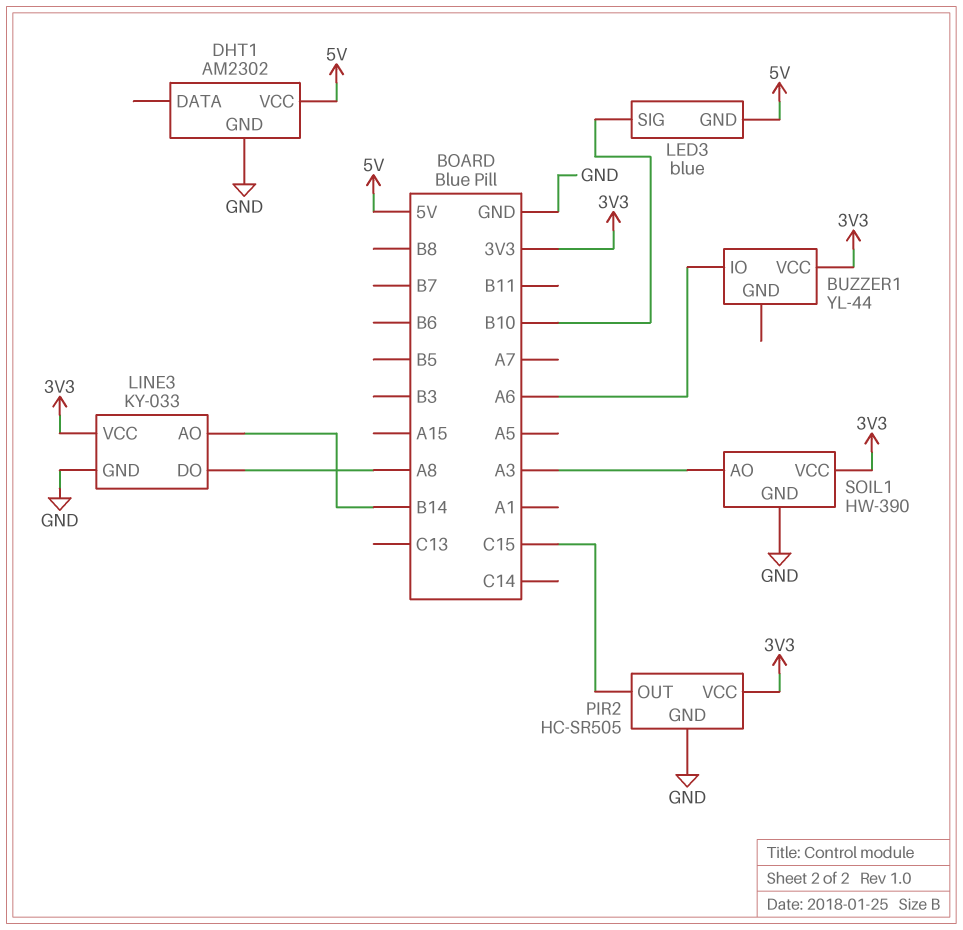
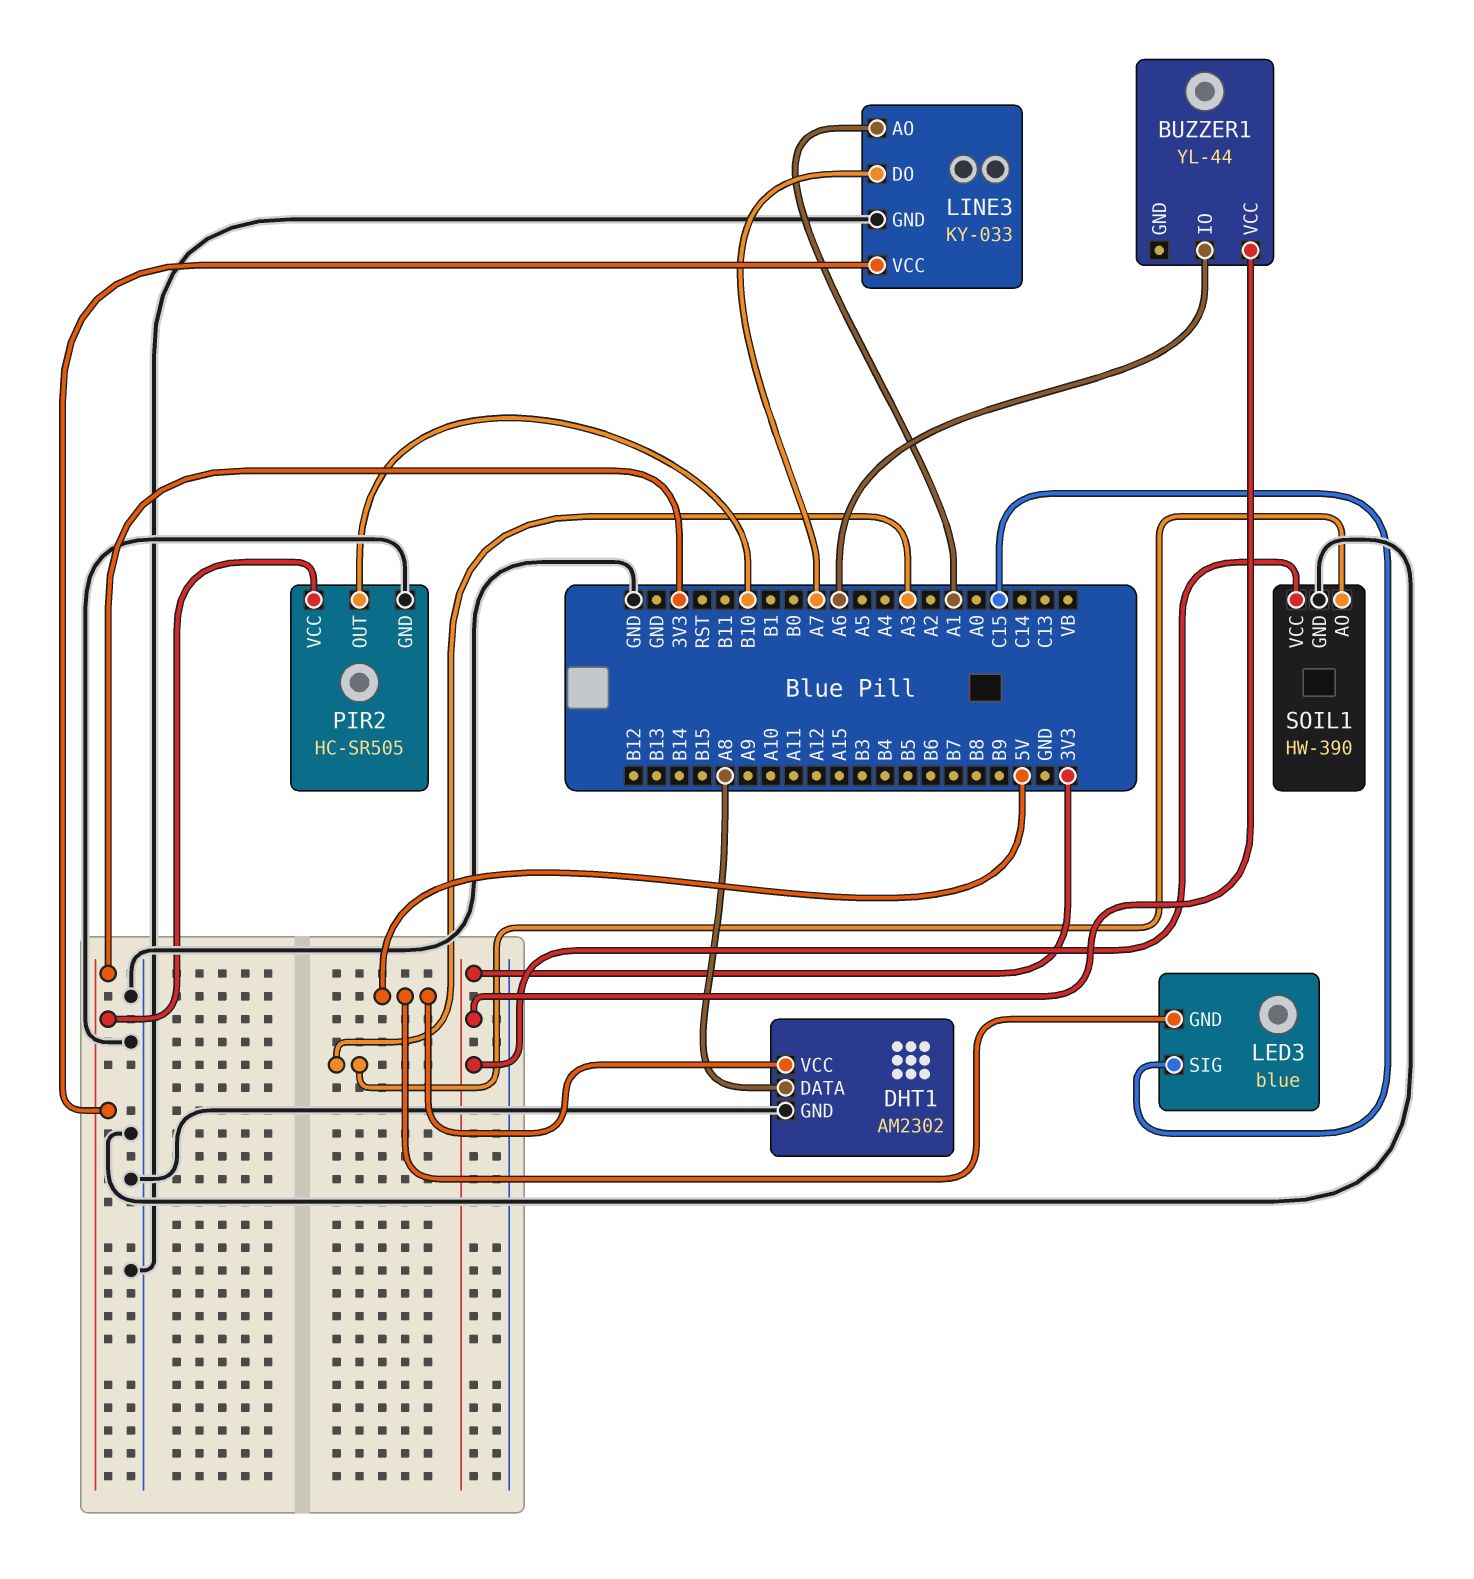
DHT1 pin DATA: none -> A8
LED3 pin SIG: B10 -> C15
LINE3 pin AO: B14 -> A1
LINE3 pin DO: A8 -> A7
PIR2 pin OUT: C15 -> B10

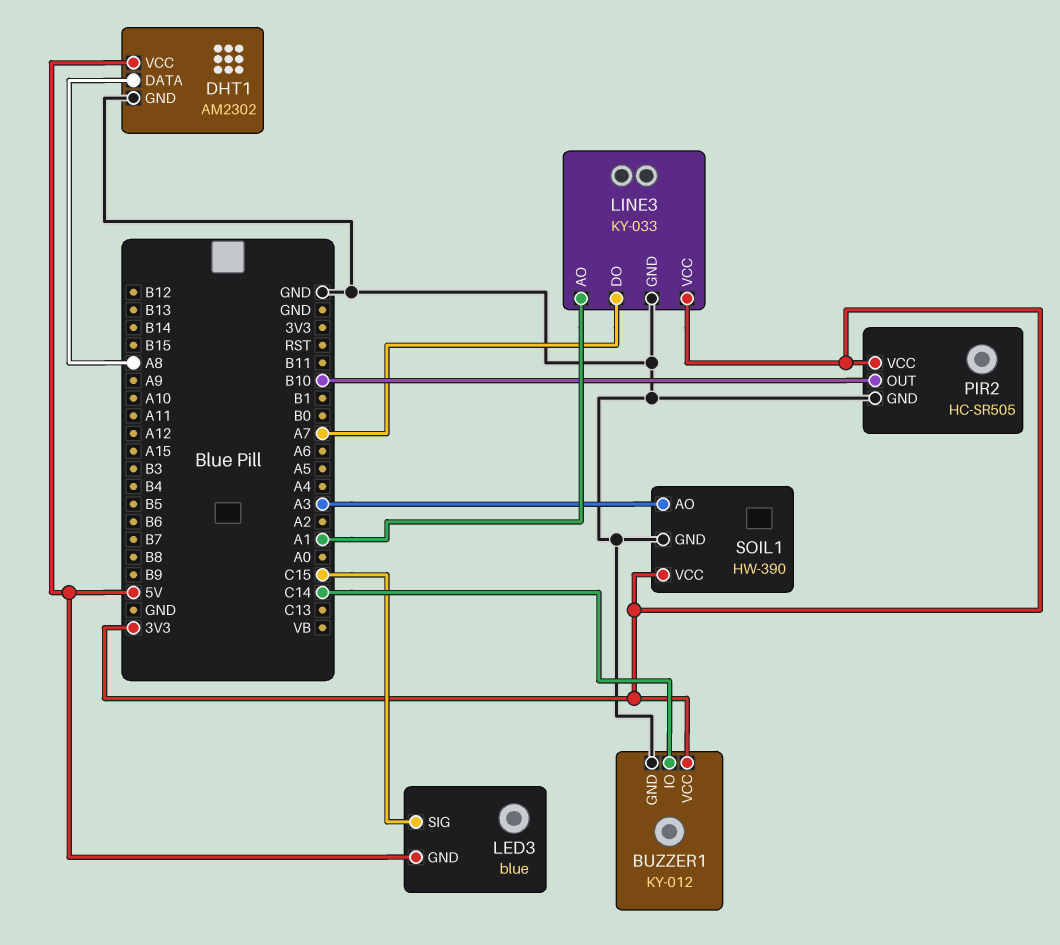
BUZZER1: YL-44 -> KY-012
BUZZER1 pin GND: none -> GND
BUZZER1 pin IO: A6 -> C14

